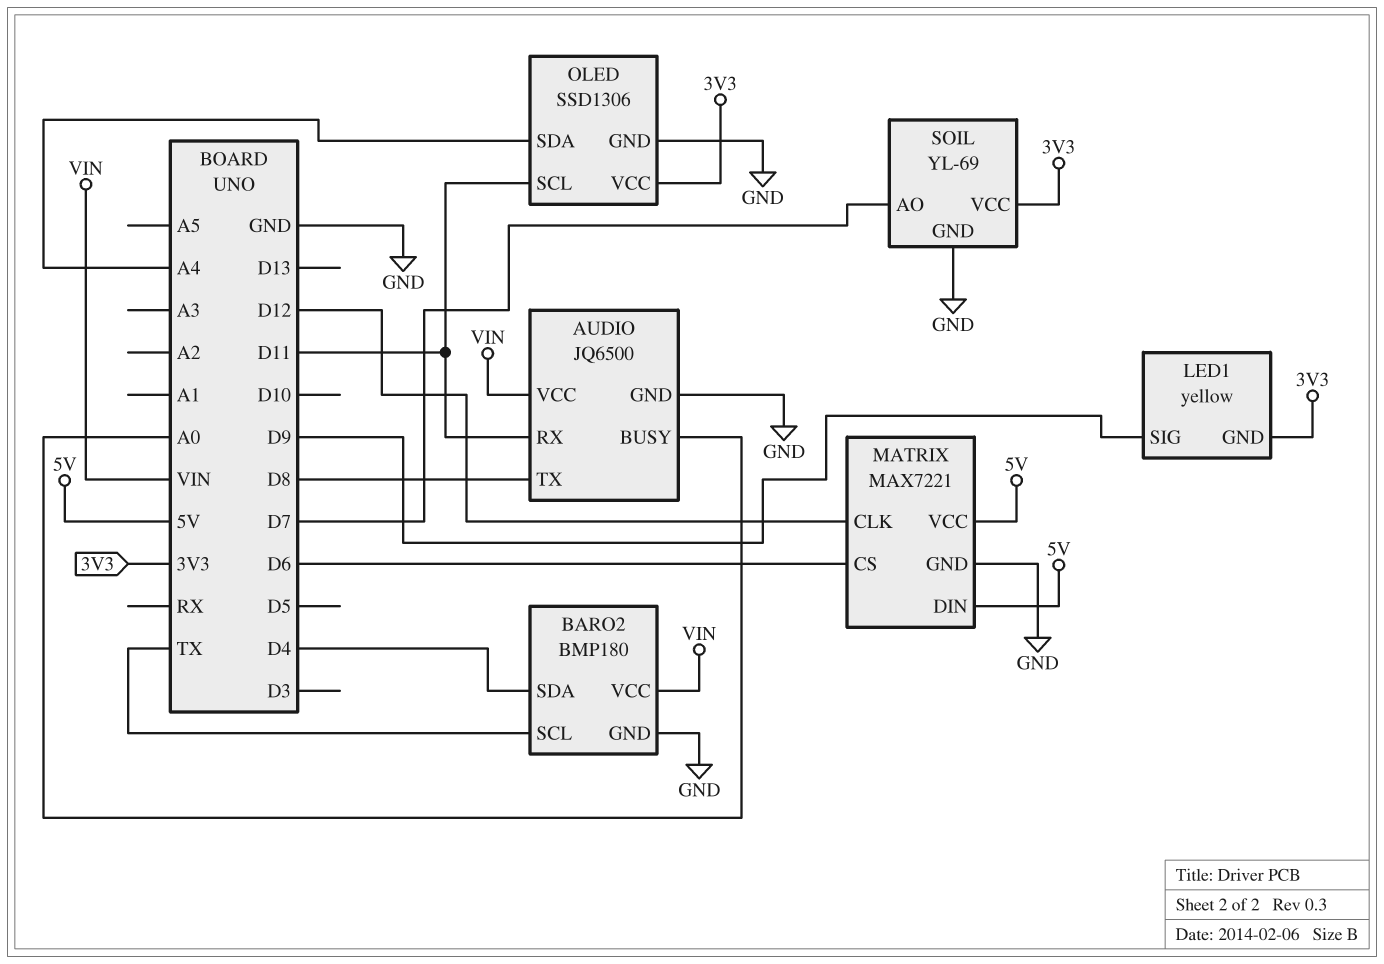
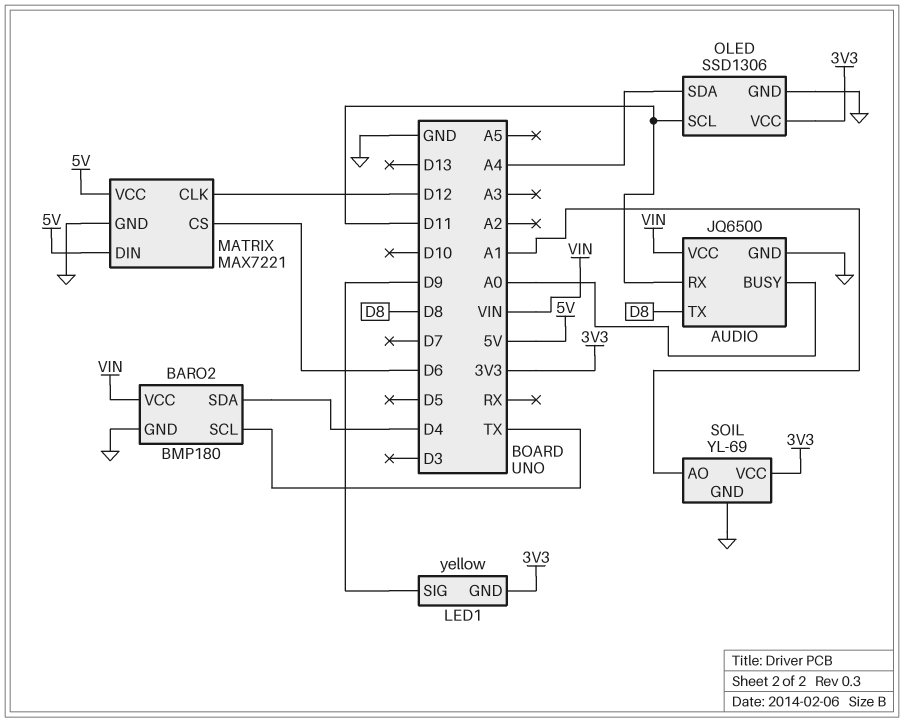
SOIL pin AO: D7 -> A1

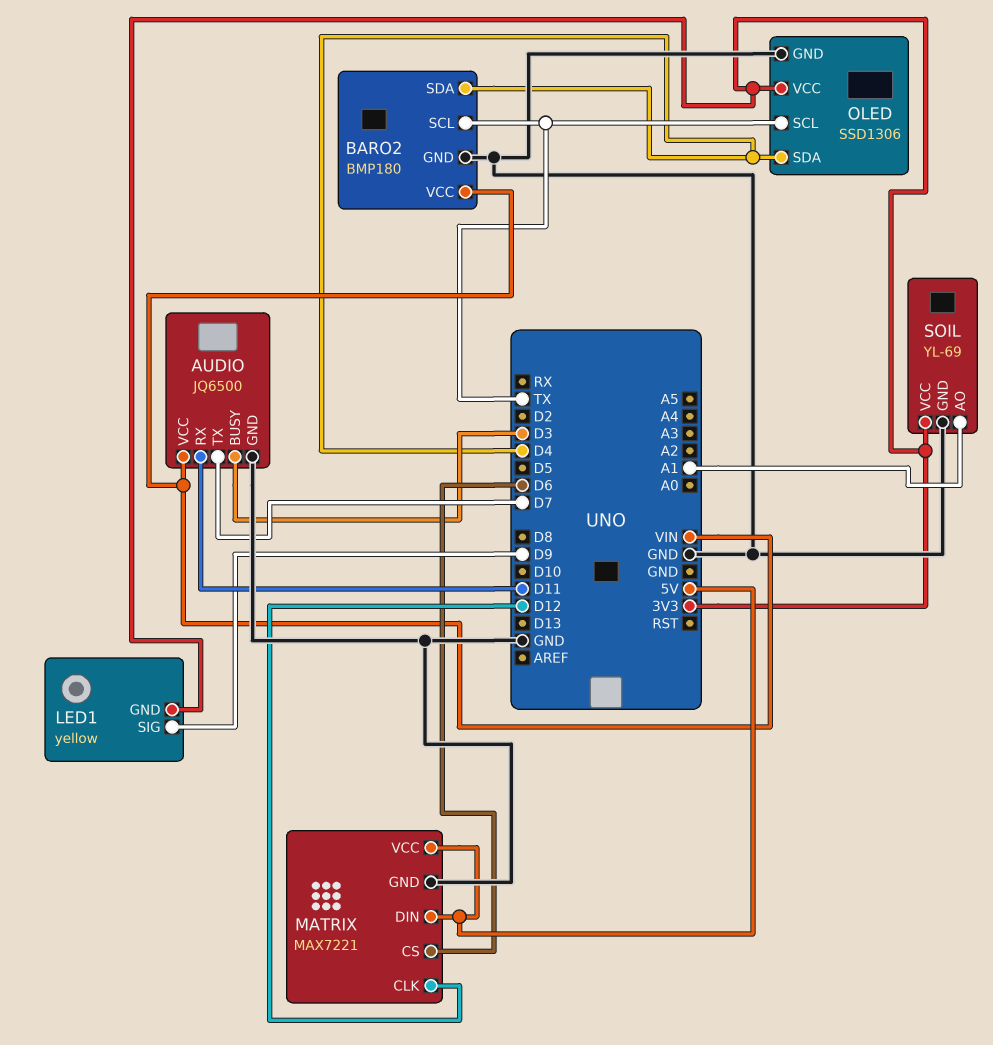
AUDIO pin BUSY: A0 -> D3
AUDIO pin TX: D8 -> D7
OLED pin SCL: D11 -> TX
OLED pin SDA: A4 -> D4

